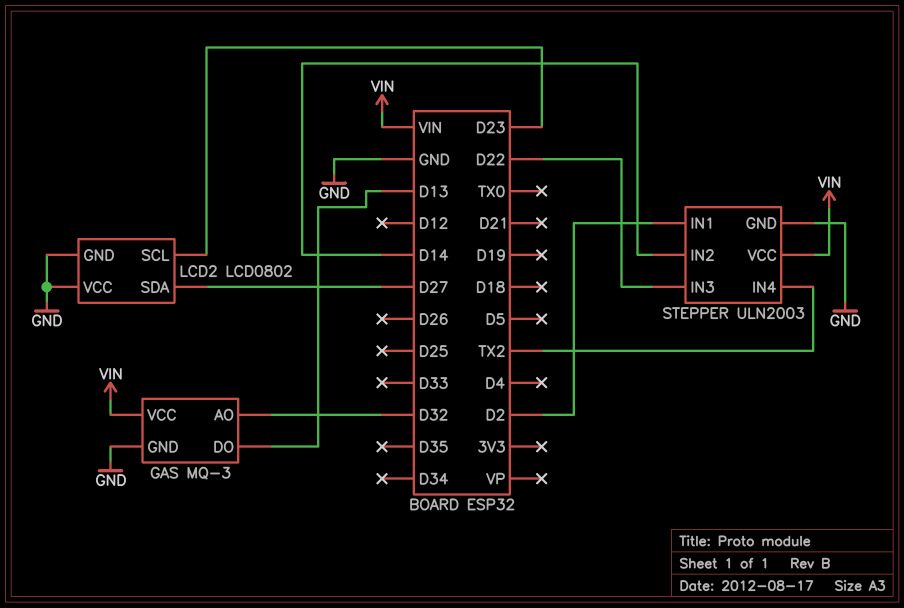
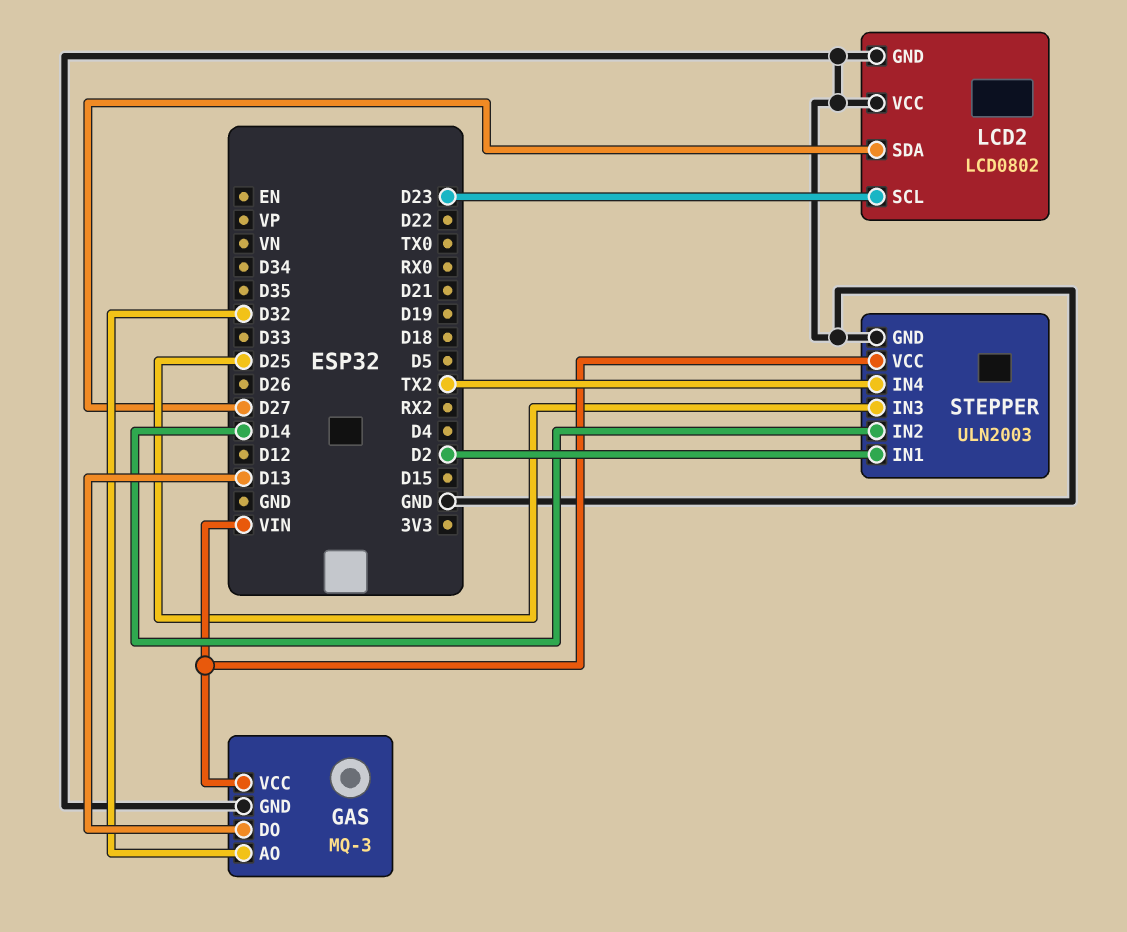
STEPPER pin IN3: D22 -> D25

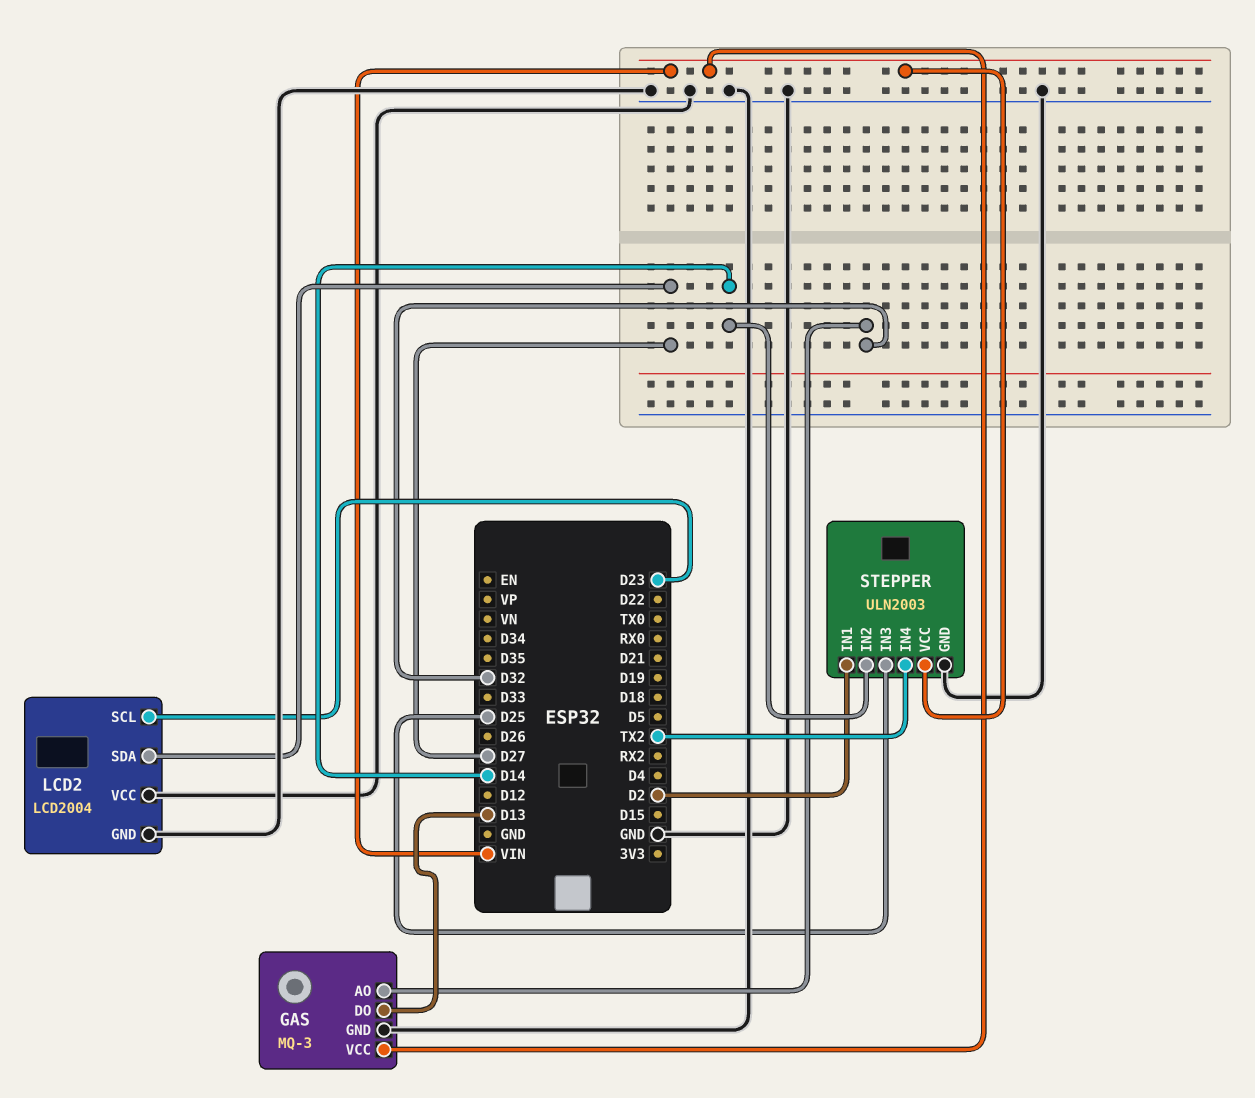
LCD2: LCD0802 -> LCD2004

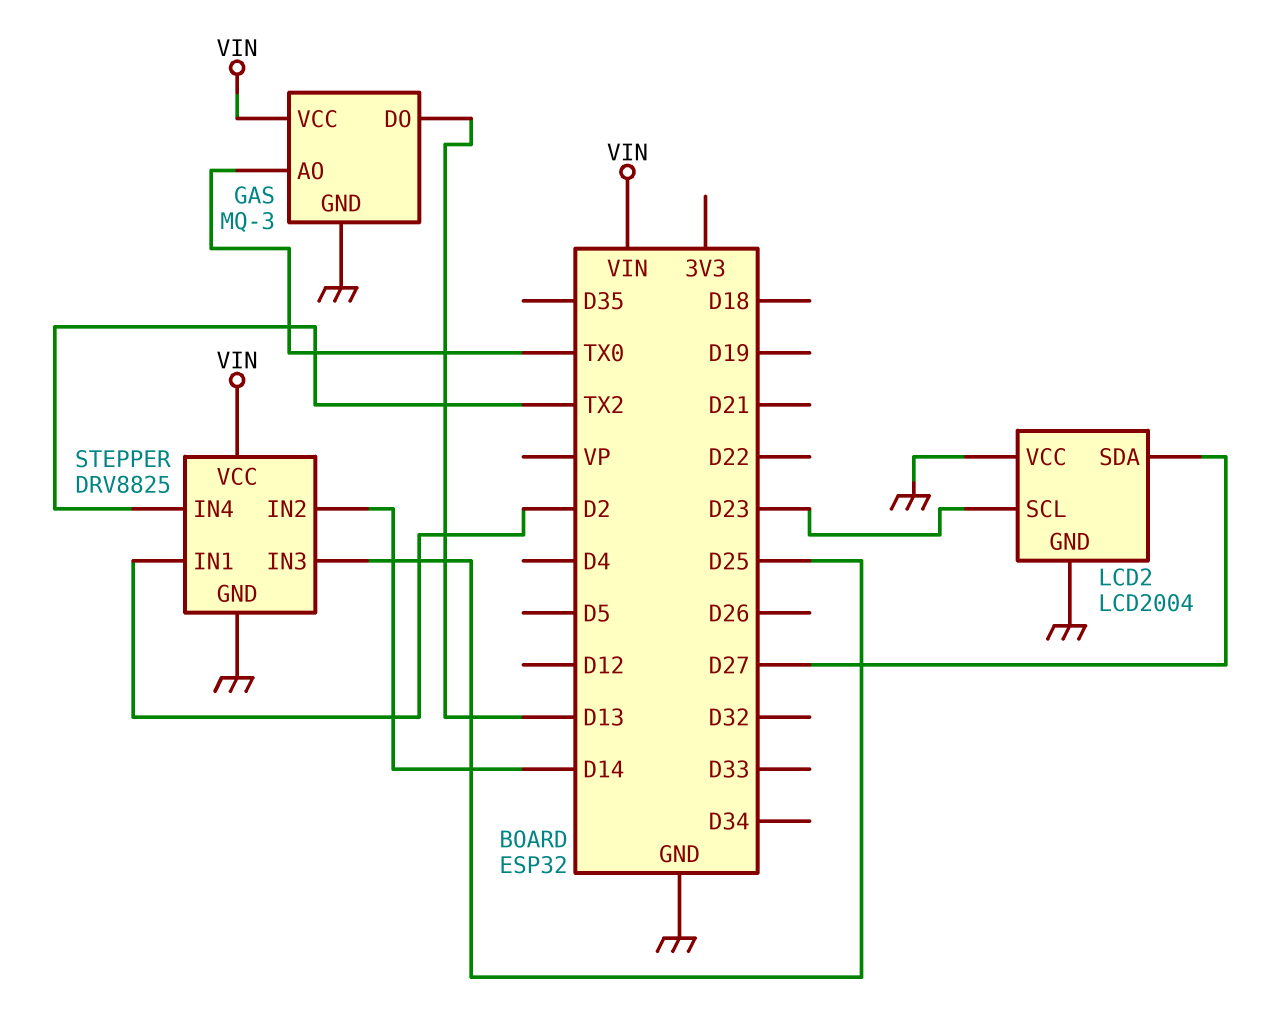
GAS pin AO: D32 -> TX0
STEPPER: ULN2003 -> DRV8825

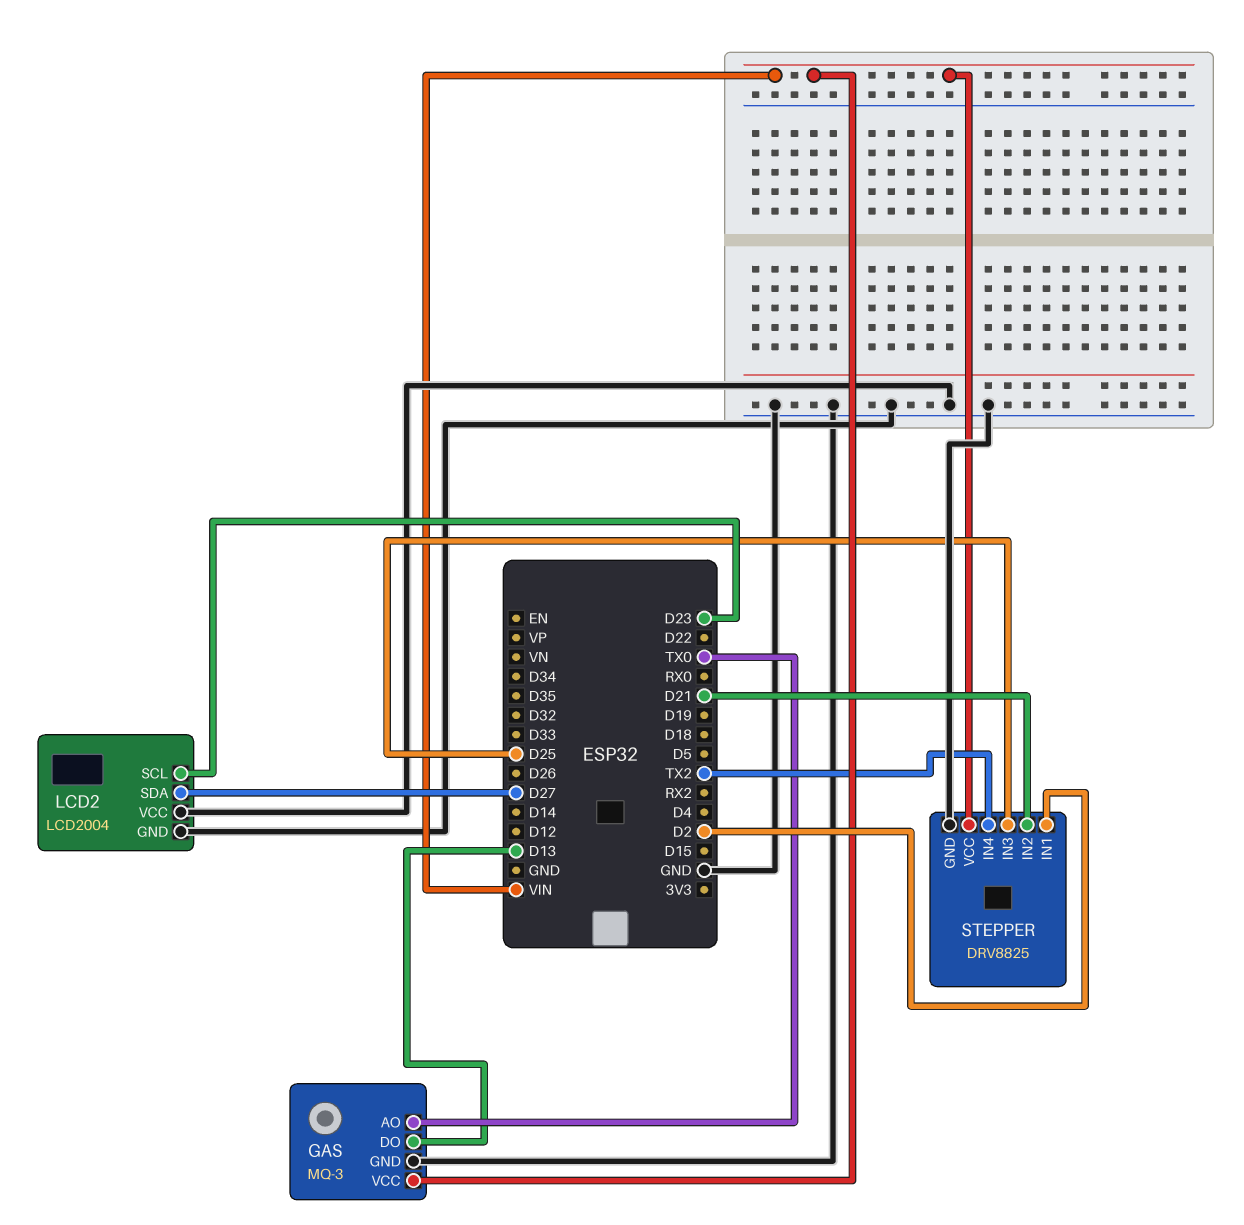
STEPPER pin IN2: D14 -> D21

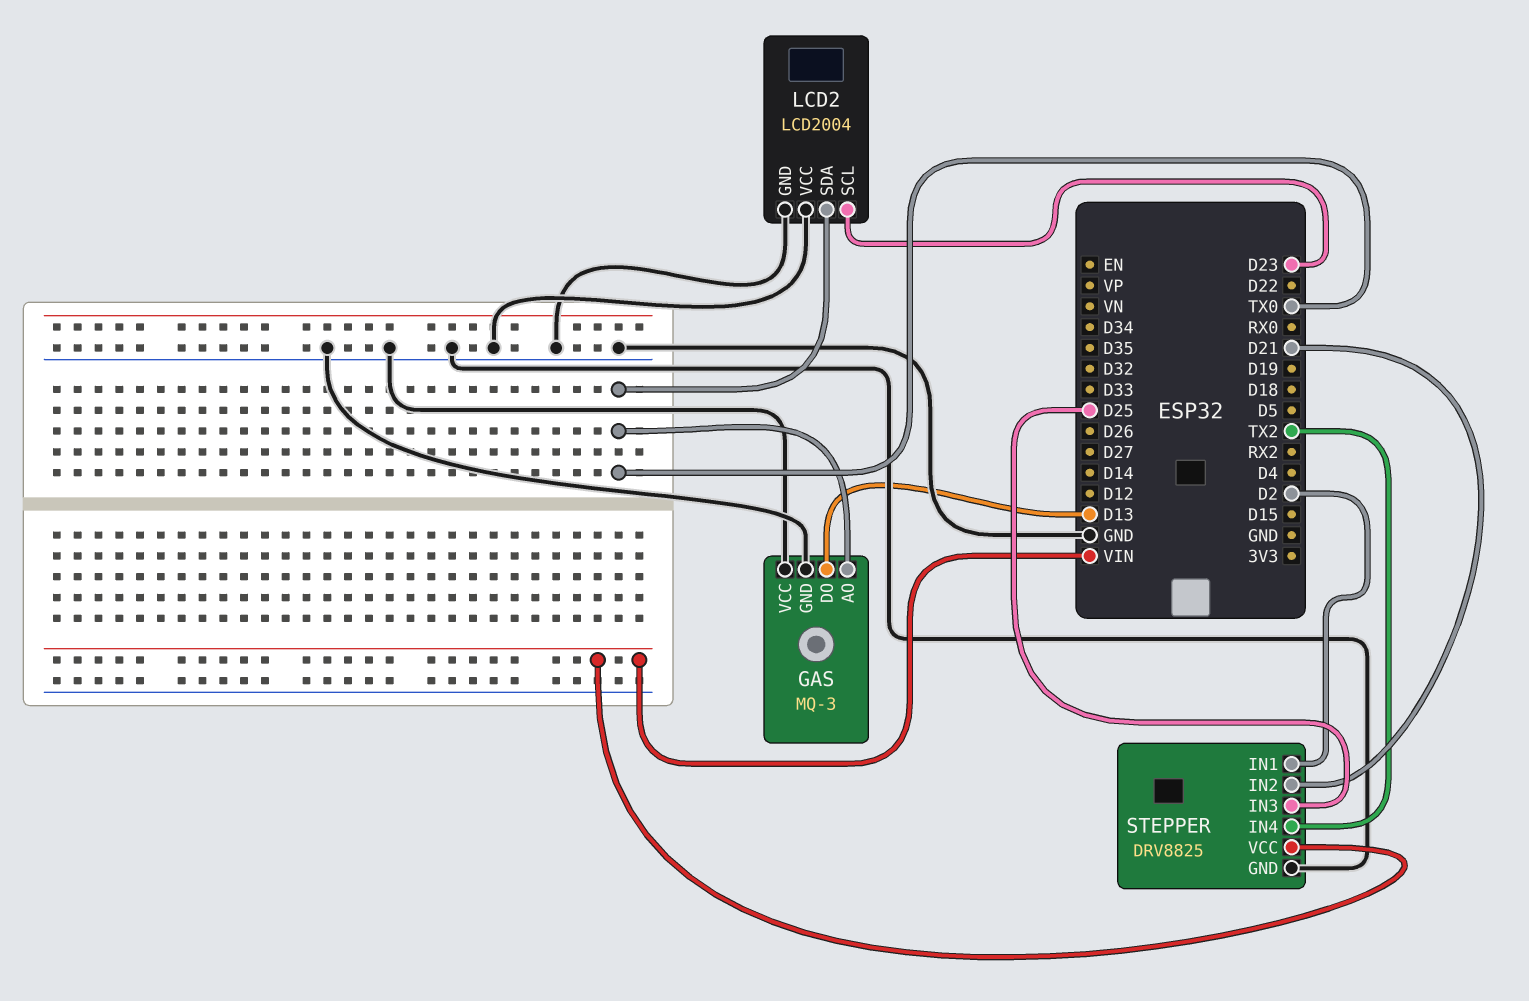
GAS pin VCC: VIN -> GND
LCD2 pin SDA: D27 -> TX0

